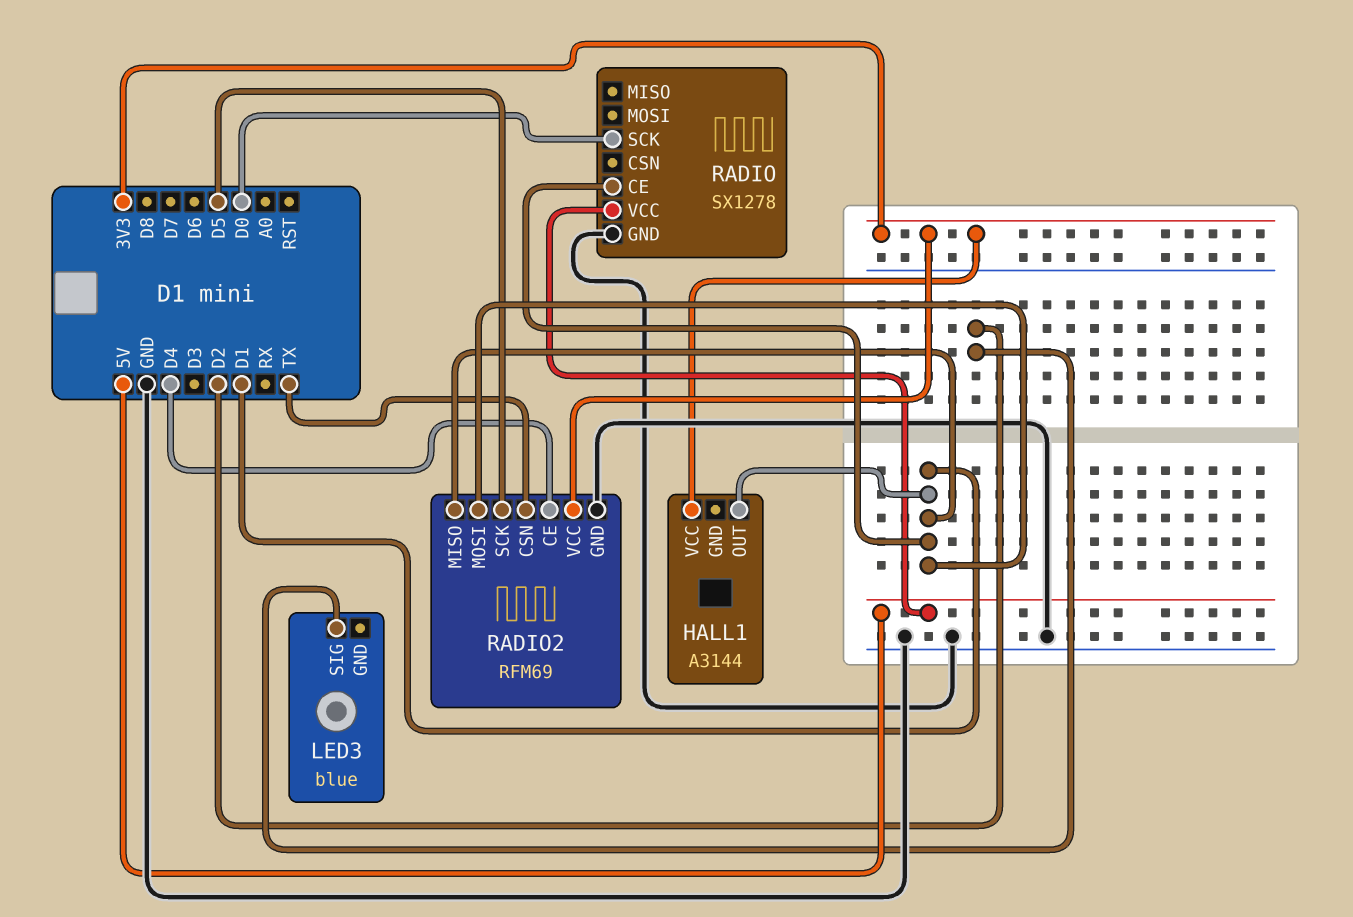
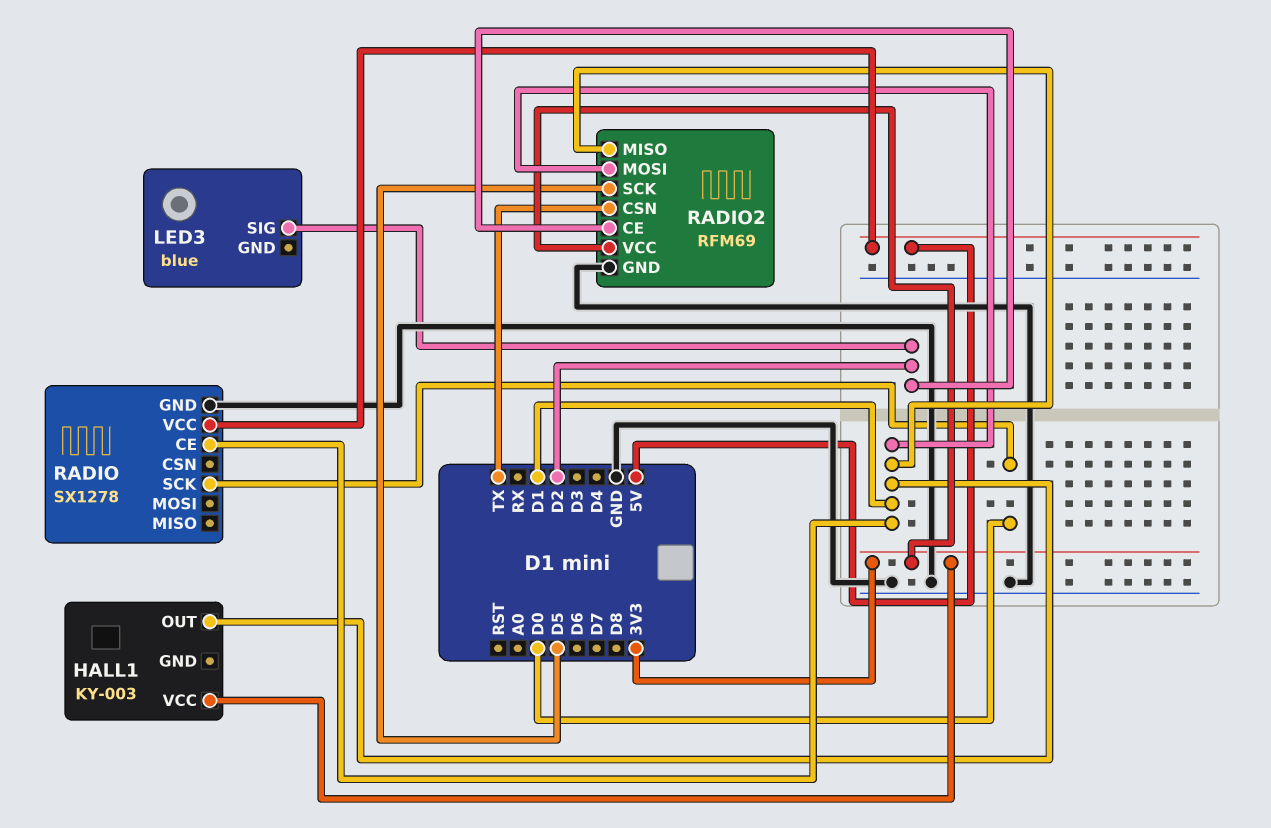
HALL1: A3144 -> KY-003
RADIO2 pin CE: D4 -> D2

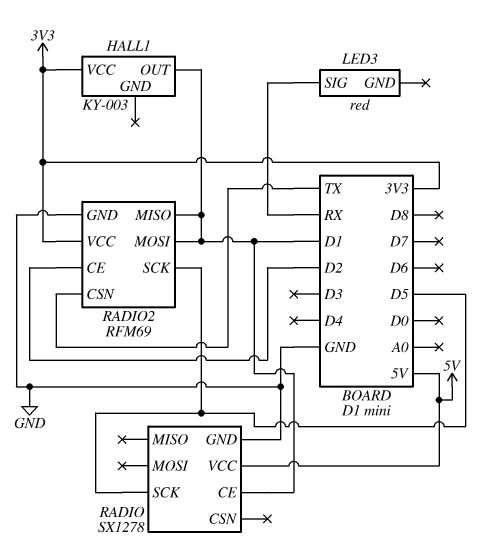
LED3: blue -> red
LED3 pin SIG: D2 -> RX
RADIO pin SCK: D0 -> D5

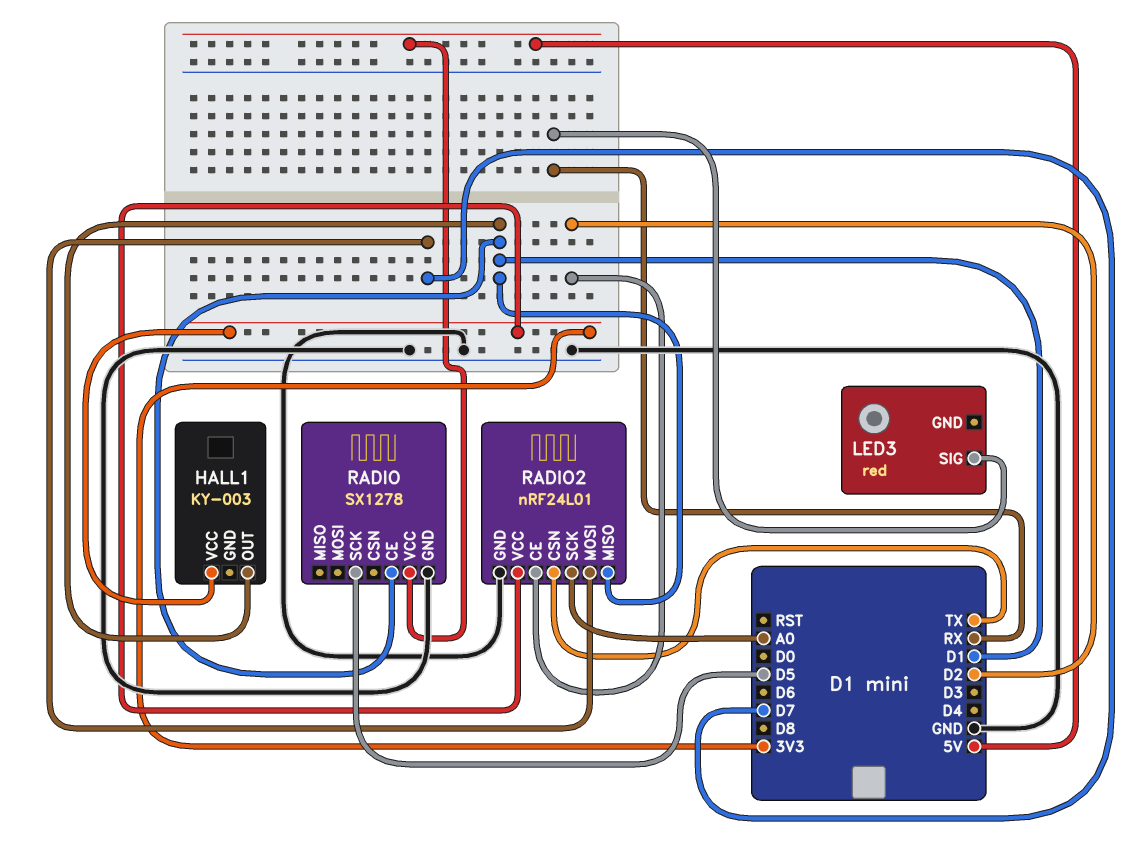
RADIO2: RFM69 -> nRF24L01
RADIO2 pin MOSI: D1 -> D7
RADIO2 pin SCK: D5 -> A0

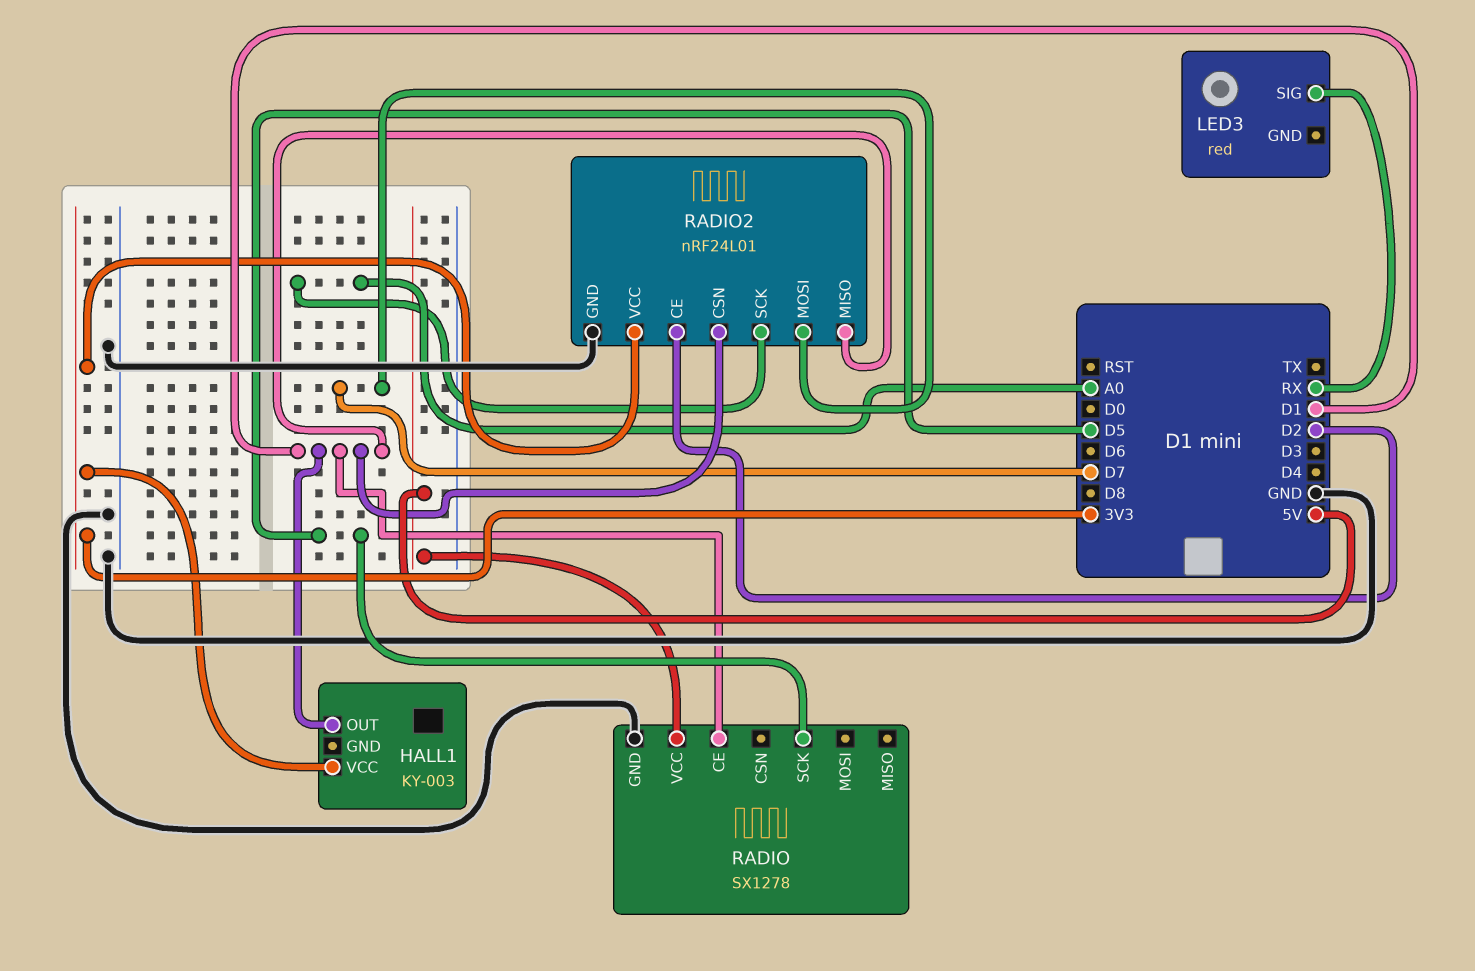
RADIO2 pin CSN: TX -> D1

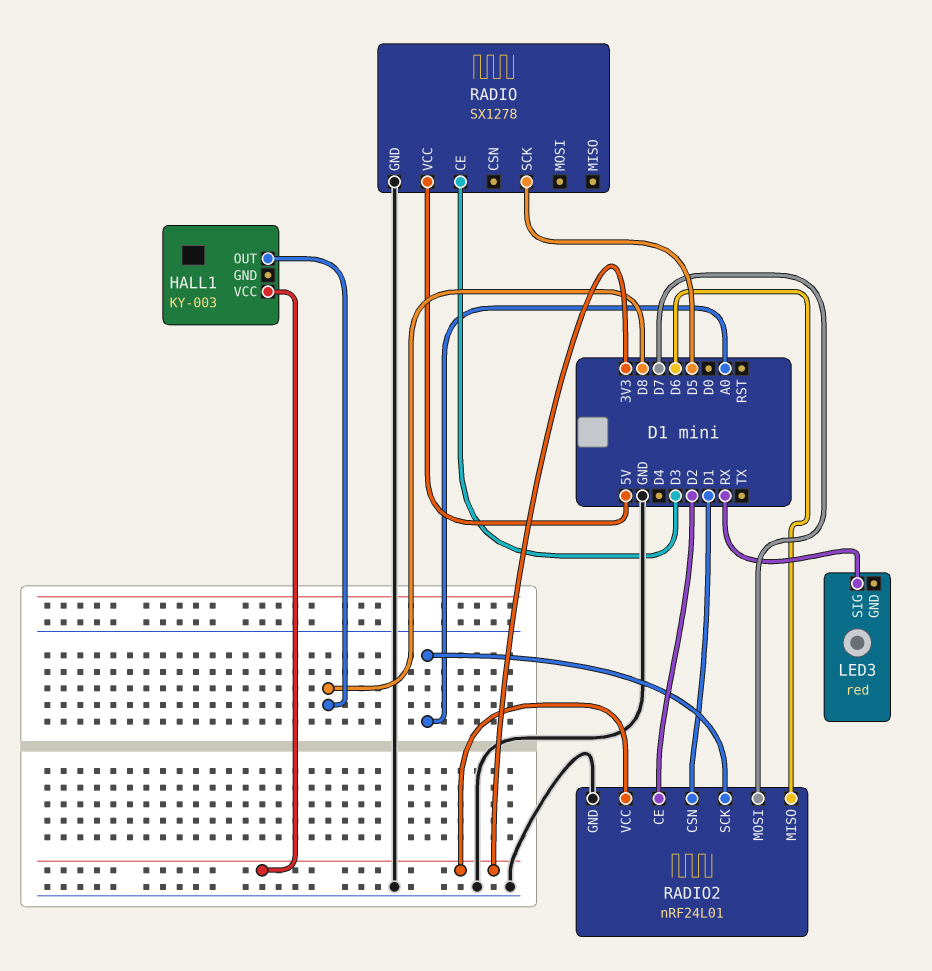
HALL1 pin OUT: D1 -> D8
RADIO pin CE: D1 -> D3
RADIO2 pin MISO: D1 -> D6

